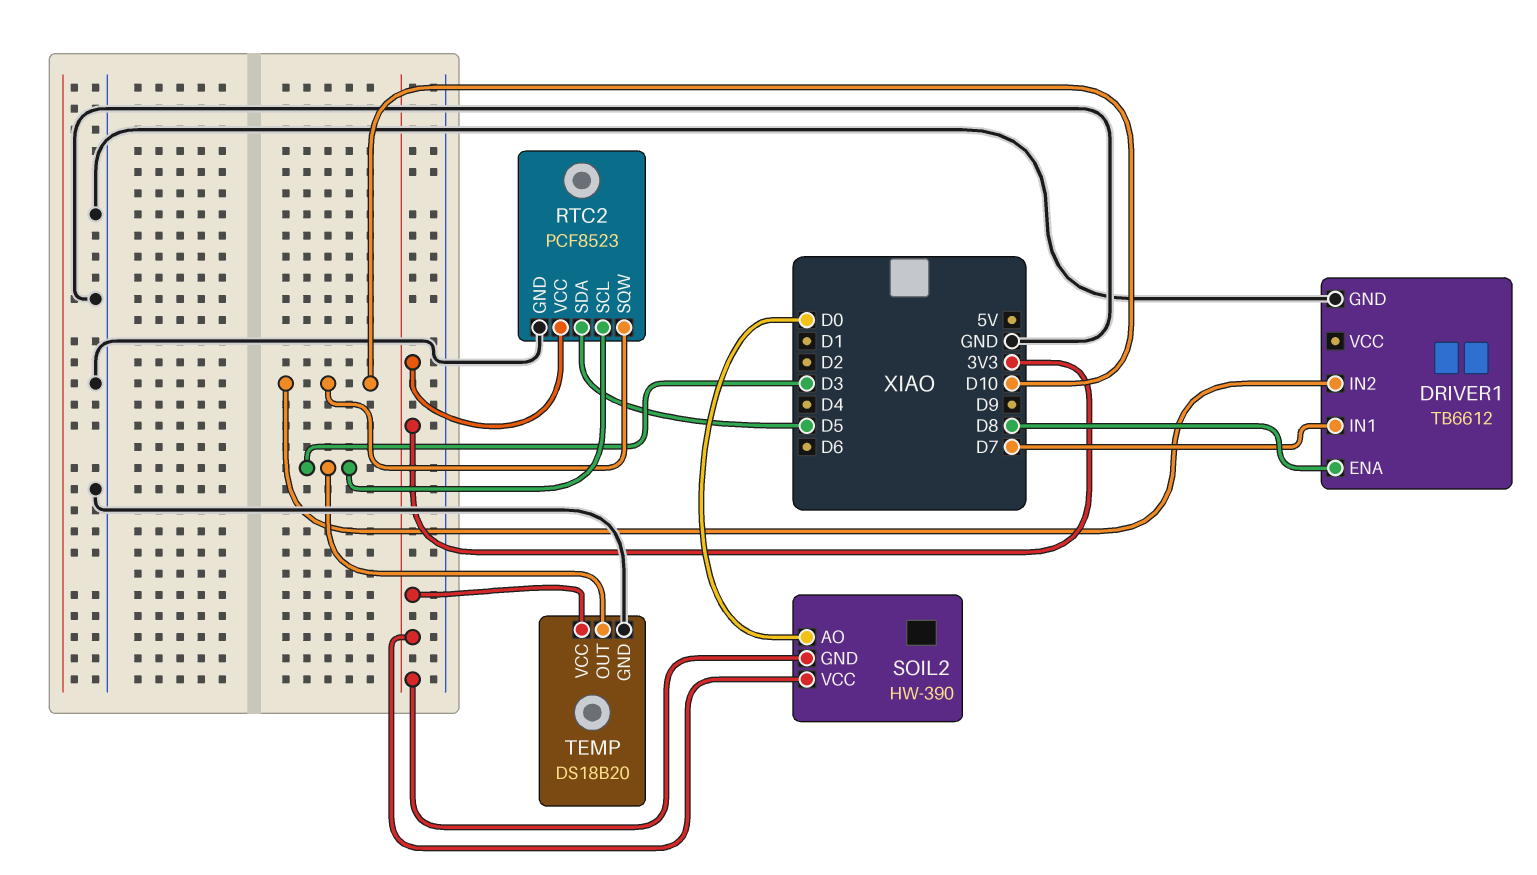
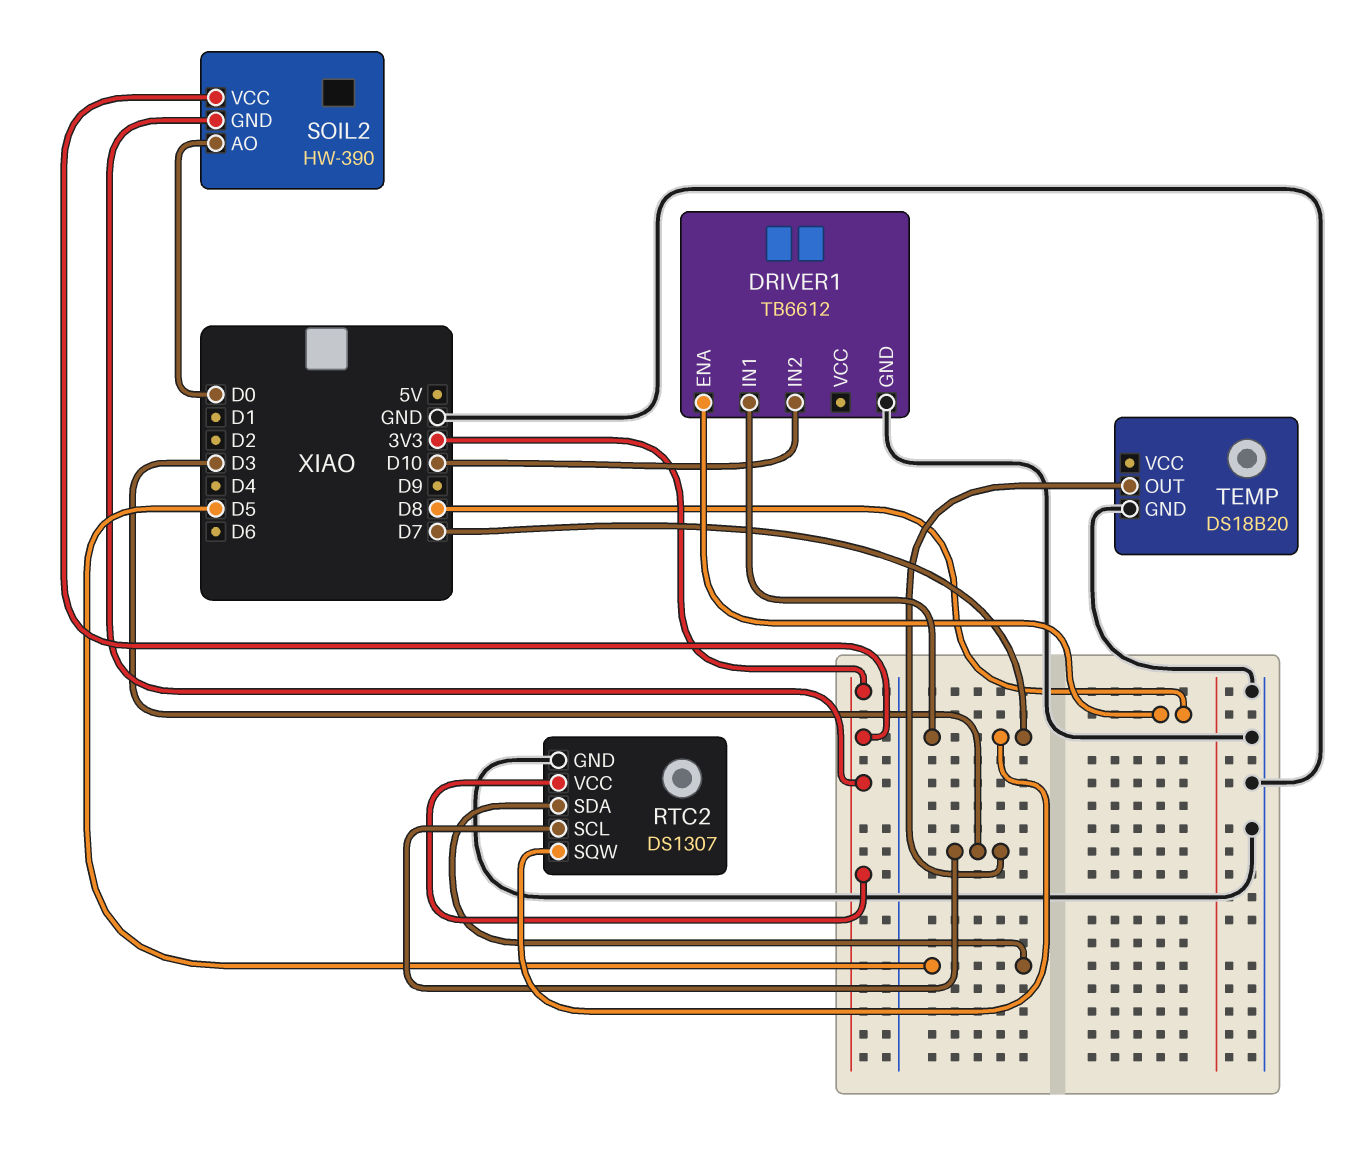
RTC2: PCF8523 -> DS1307
RTC2 pin SQW: D10 -> D7
TEMP pin VCC: 3V3 -> none

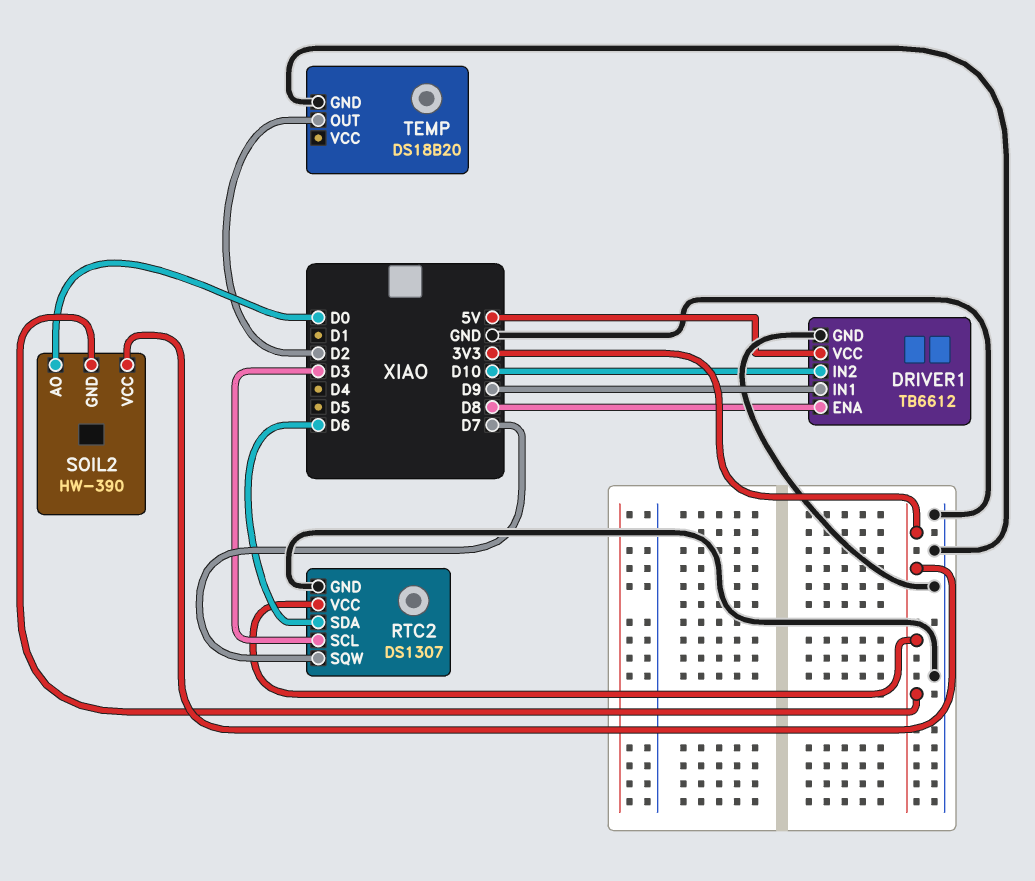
DRIVER1 pin IN1: D7 -> D9
DRIVER1 pin VCC: none -> 5V
RTC2 pin SDA: D5 -> D6
TEMP pin OUT: D3 -> D2

